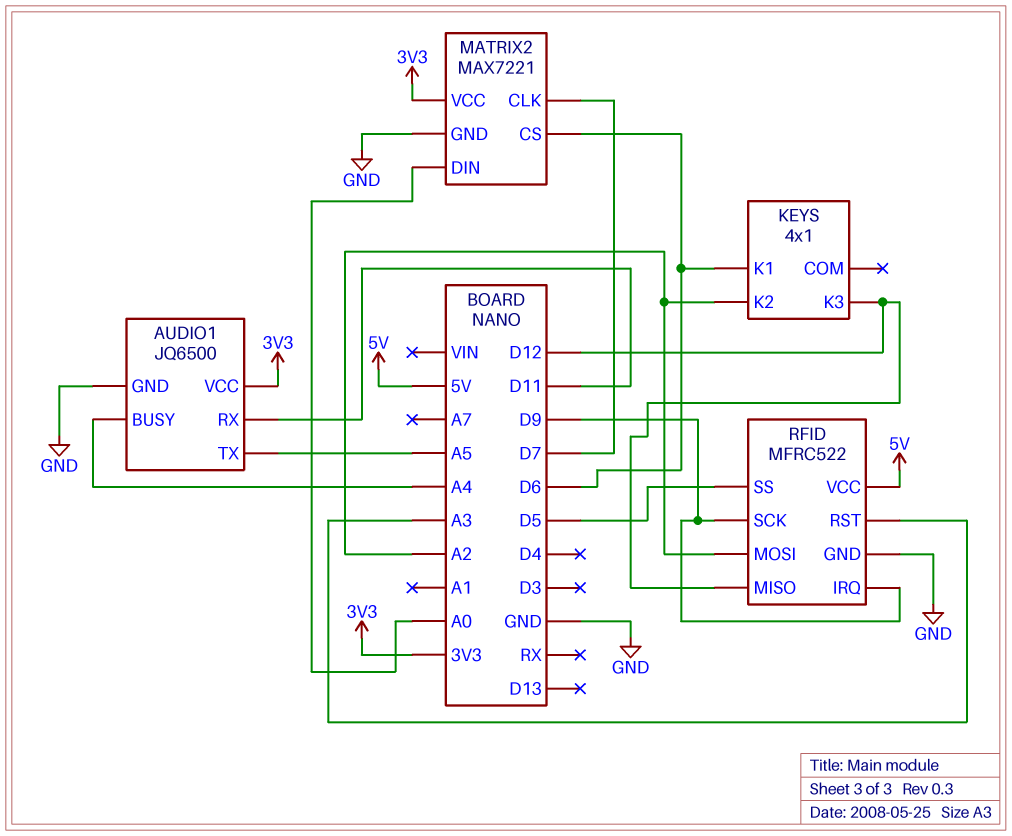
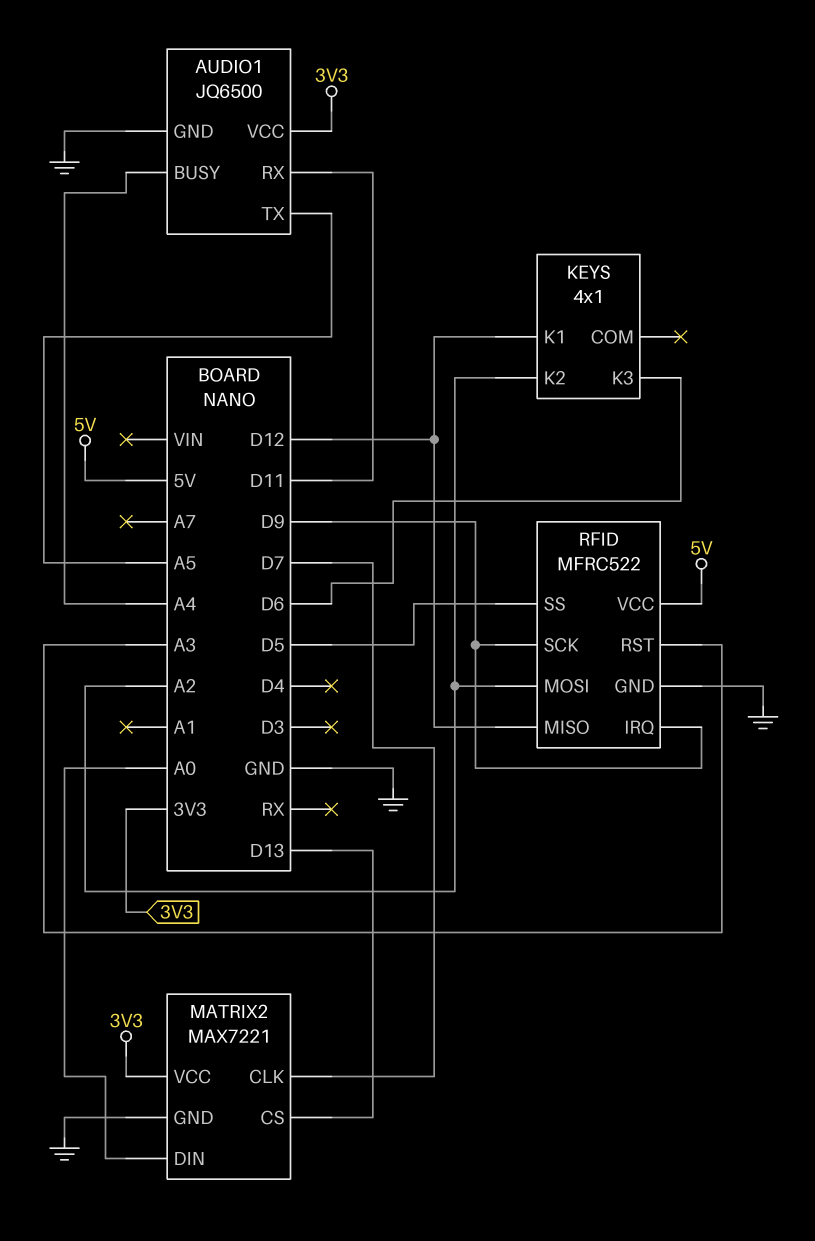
KEYS pin K1: D6 -> D12
KEYS pin K3: D12 -> D6
MATRIX2 pin CS: D6 -> D13

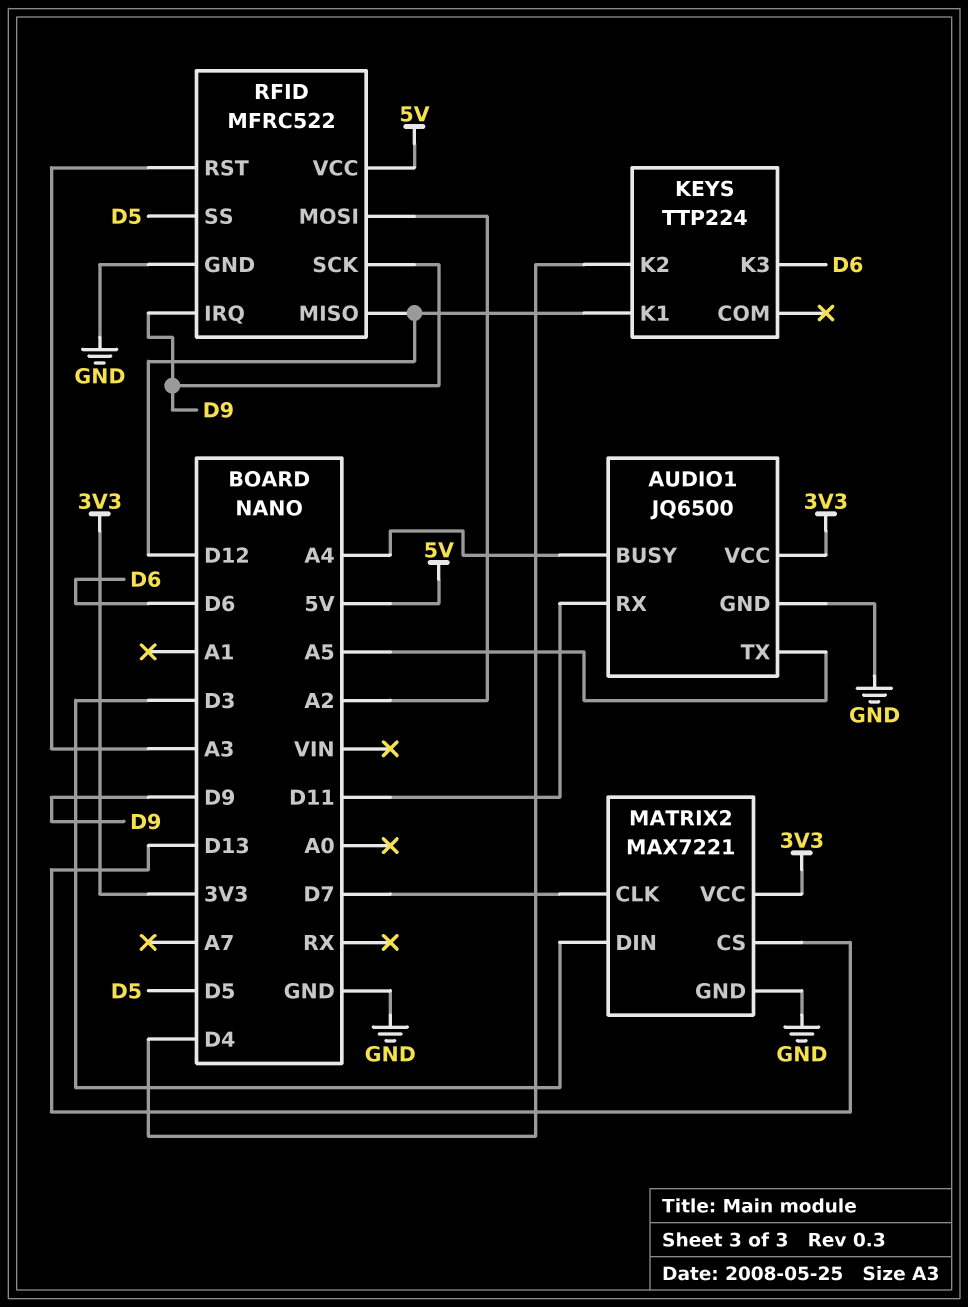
KEYS: 4x1 -> TTP224
KEYS pin K2: A2 -> D4
MATRIX2 pin DIN: A0 -> D3

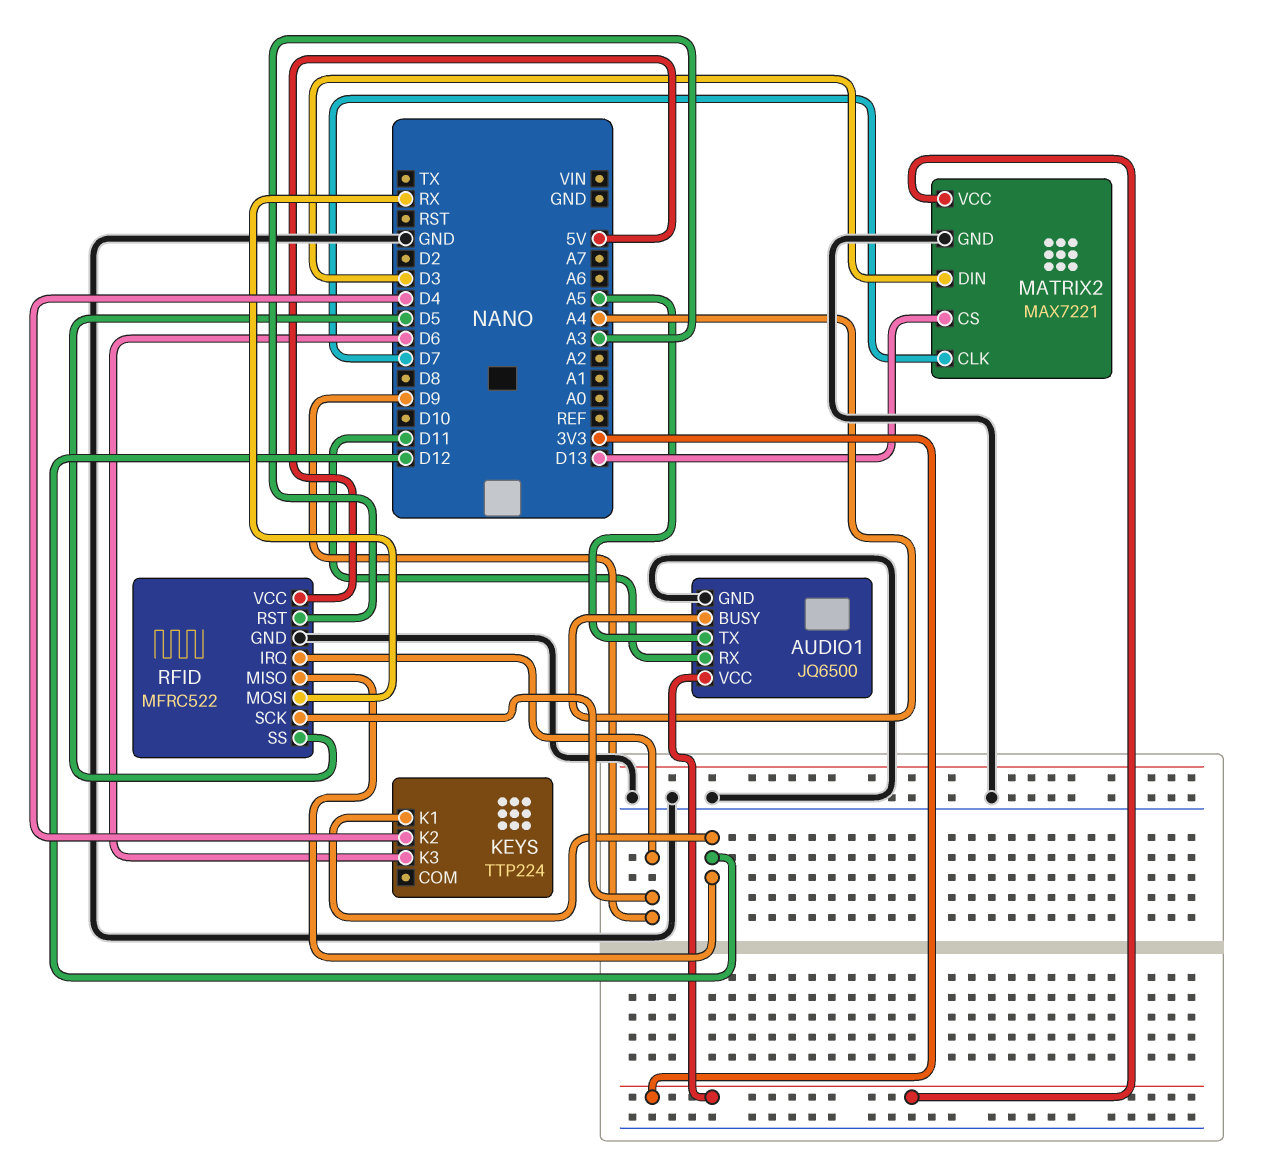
RFID pin MOSI: A2 -> RX

